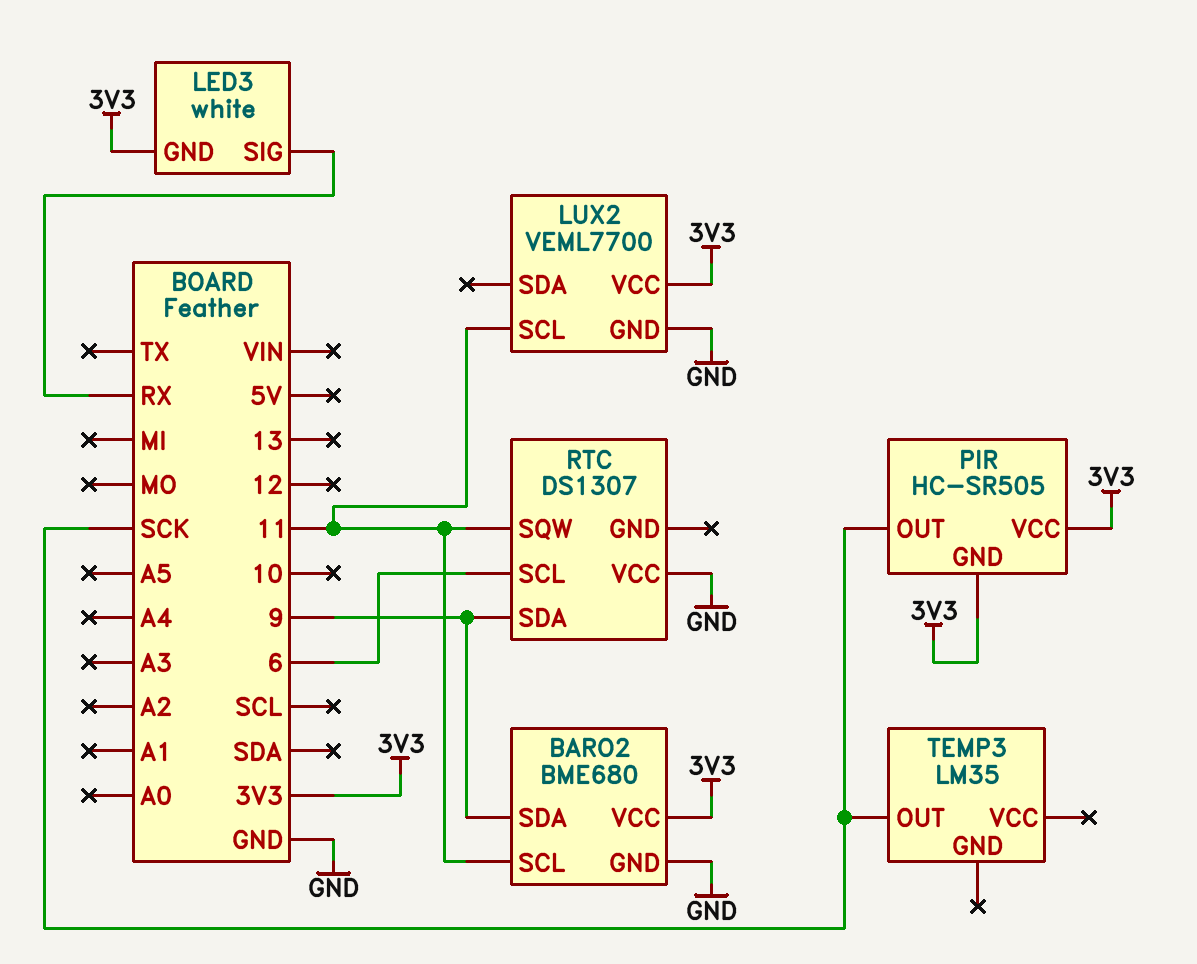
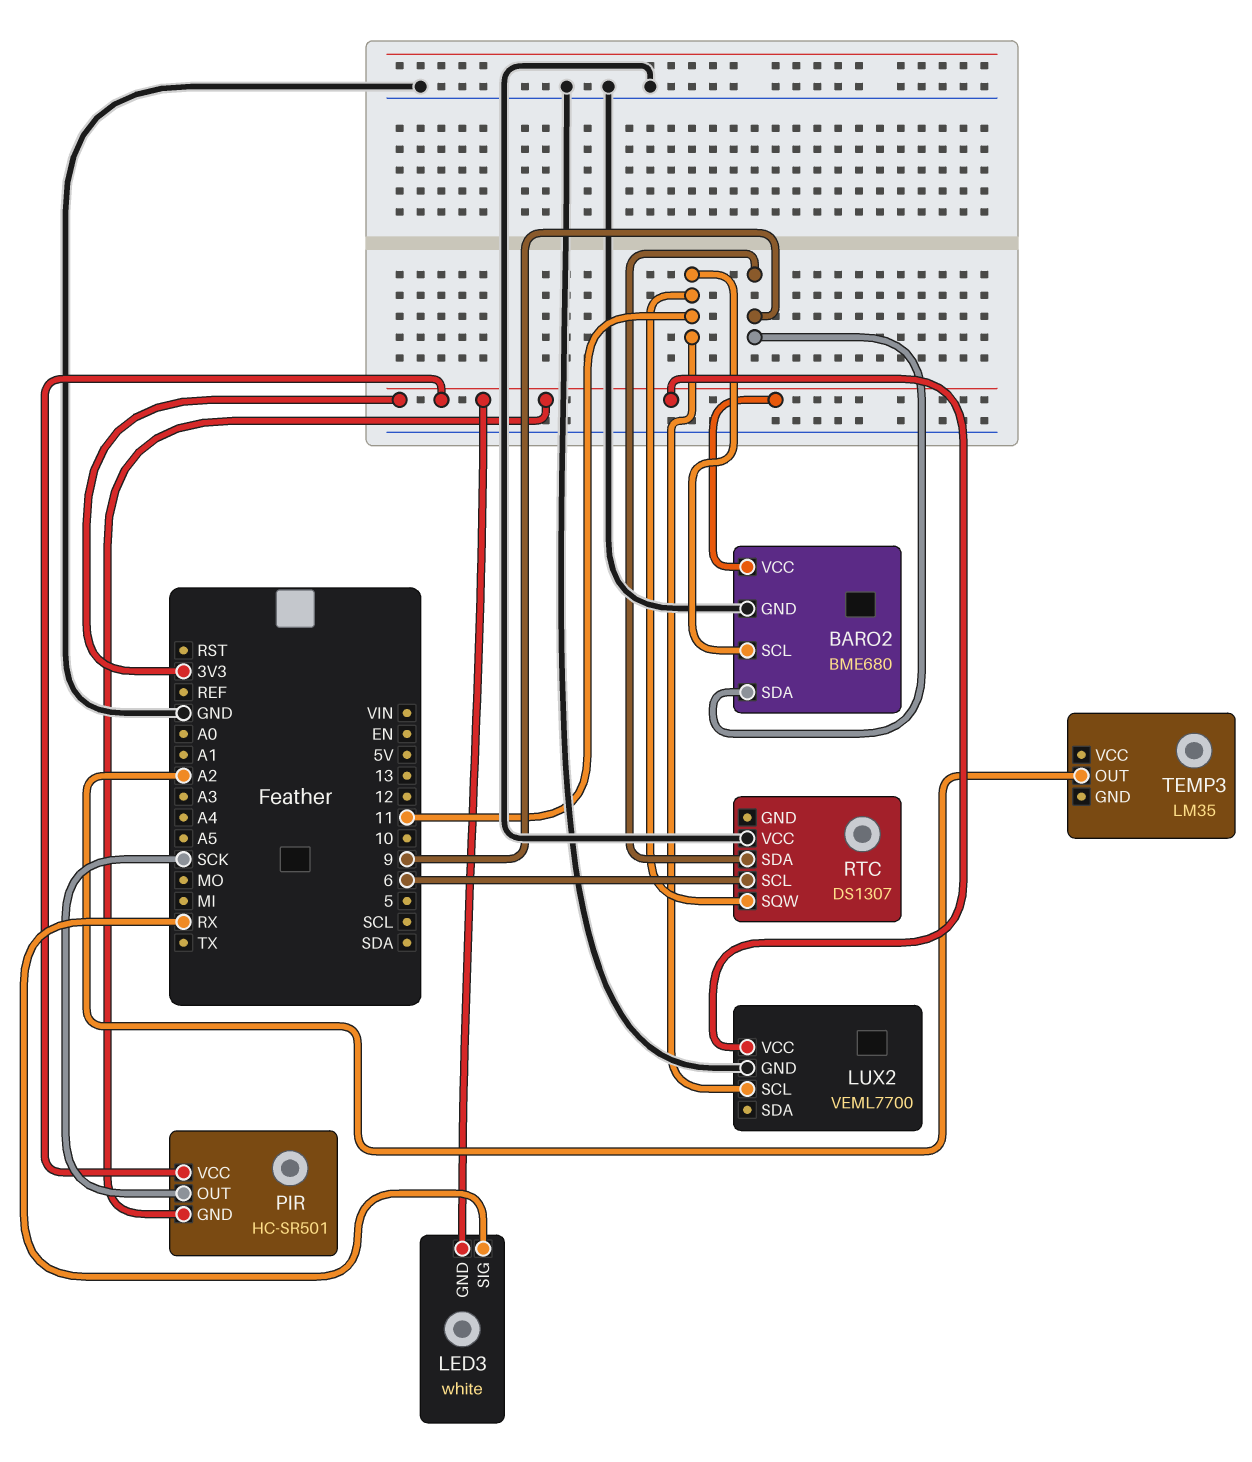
PIR: HC-SR505 -> HC-SR501
TEMP3 pin OUT: SCK -> A2

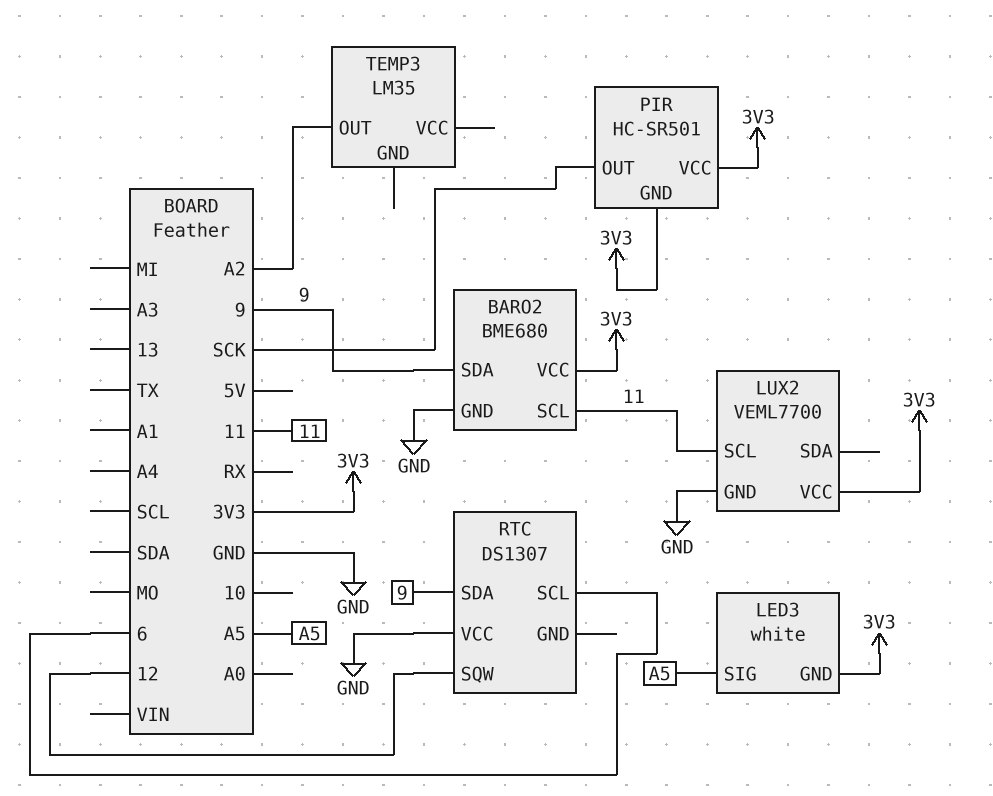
LED3 pin SIG: RX -> A5
RTC pin SQW: 11 -> 12

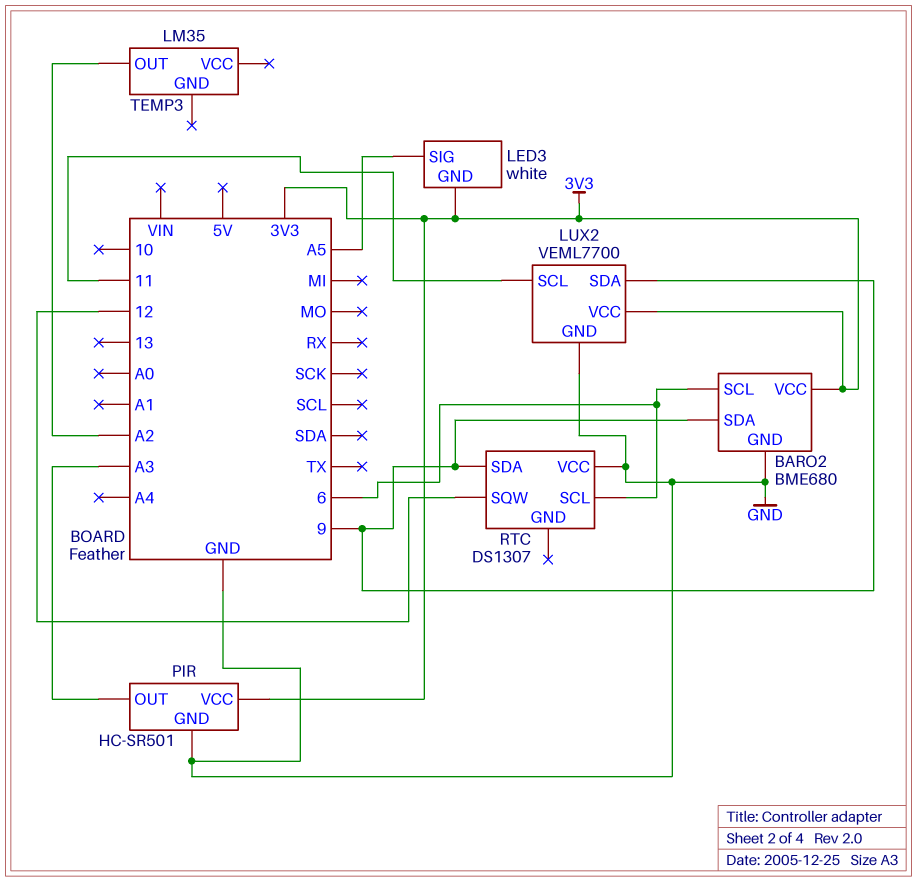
BARO2 pin SCL: 11 -> 6
LUX2 pin SDA: none -> 9
PIR pin GND: 3V3 -> GND
PIR pin OUT: SCK -> A3

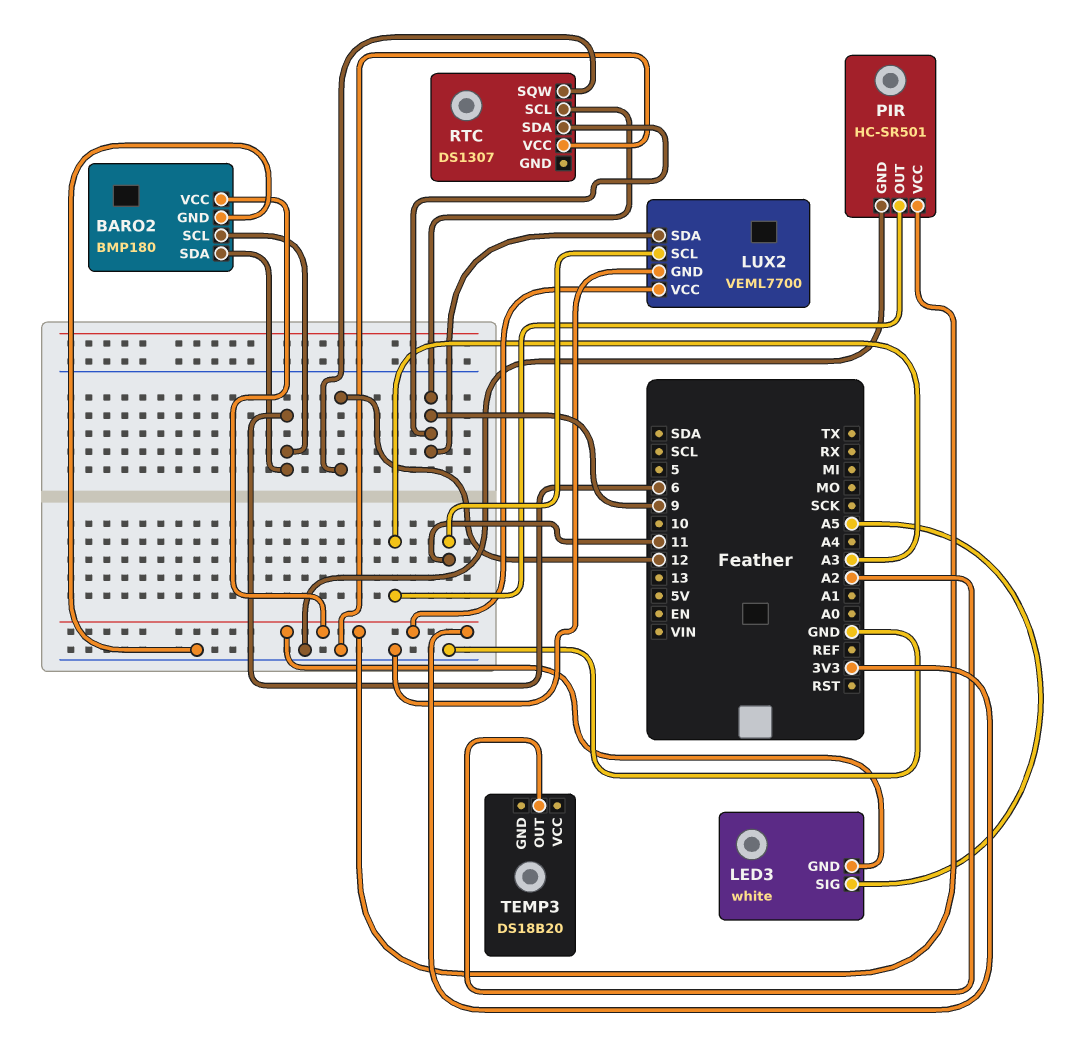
BARO2: BME680 -> BMP180
BARO2 pin SDA: 9 -> 6
RTC pin SCL: 6 -> 9
TEMP3: LM35 -> DS18B20

